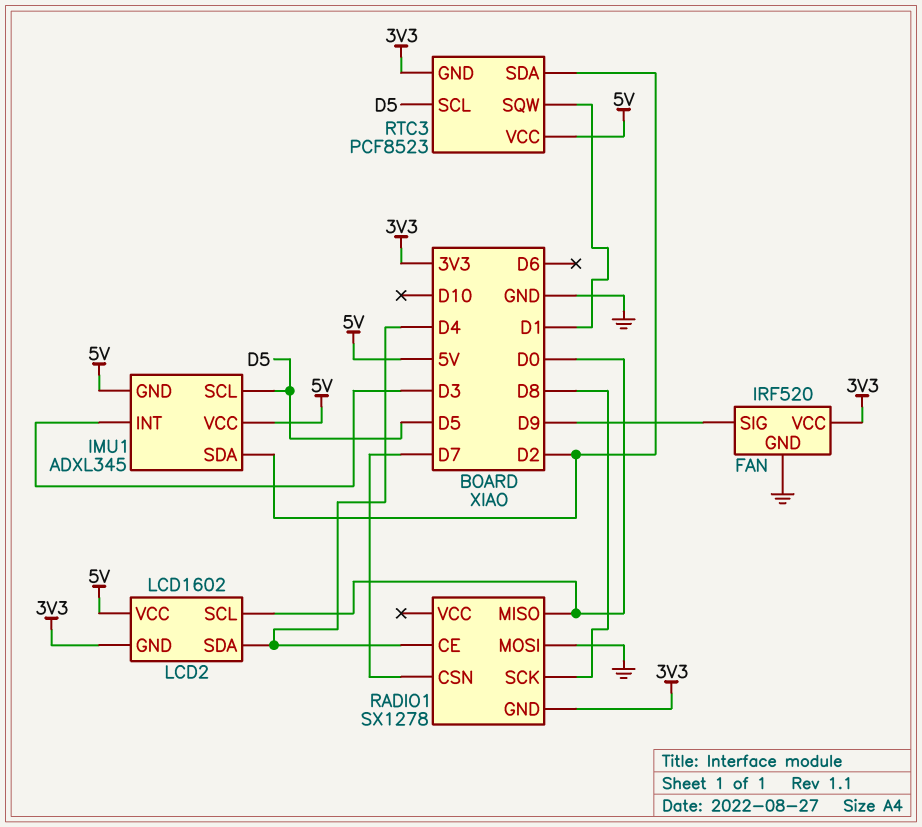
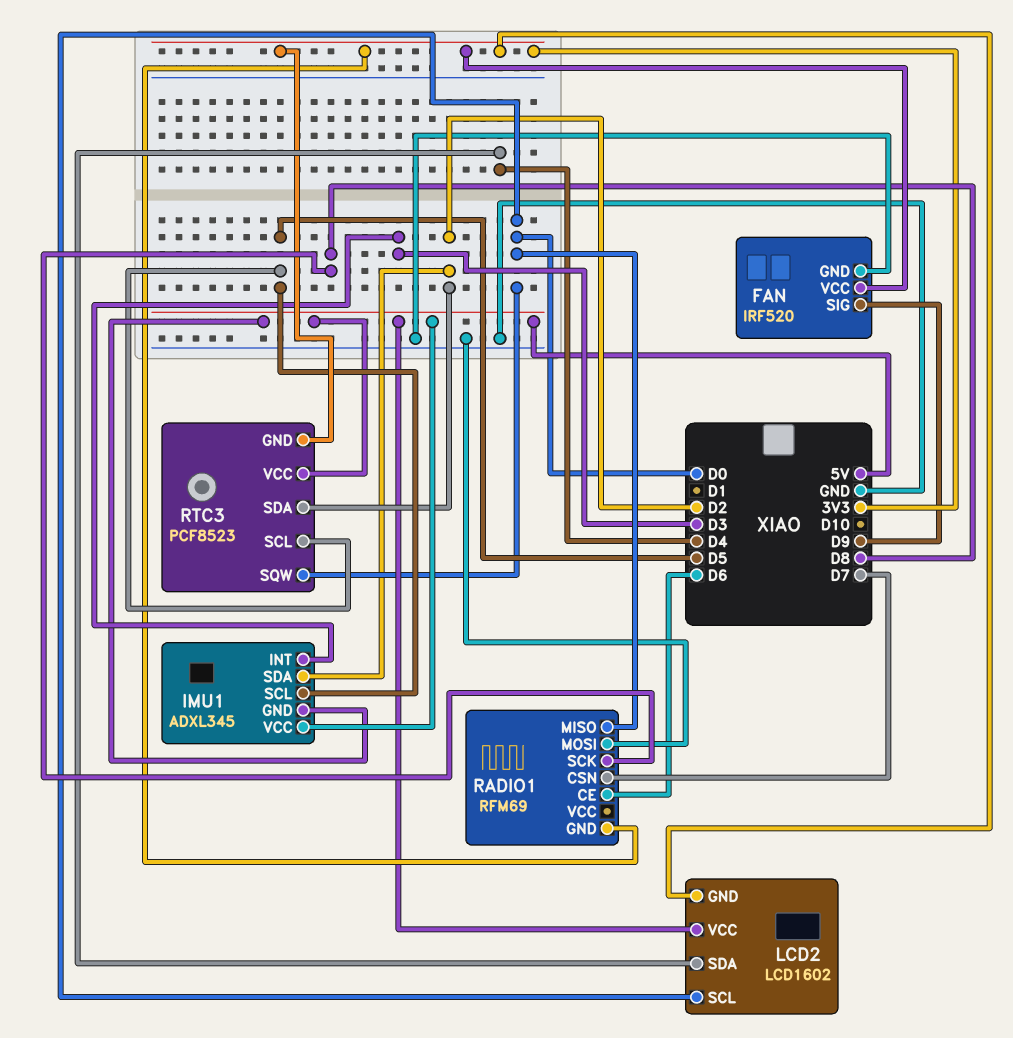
RADIO1: SX1278 -> RFM69
RADIO1 pin CE: D4 -> D6
RTC3 pin SQW: D1 -> D0

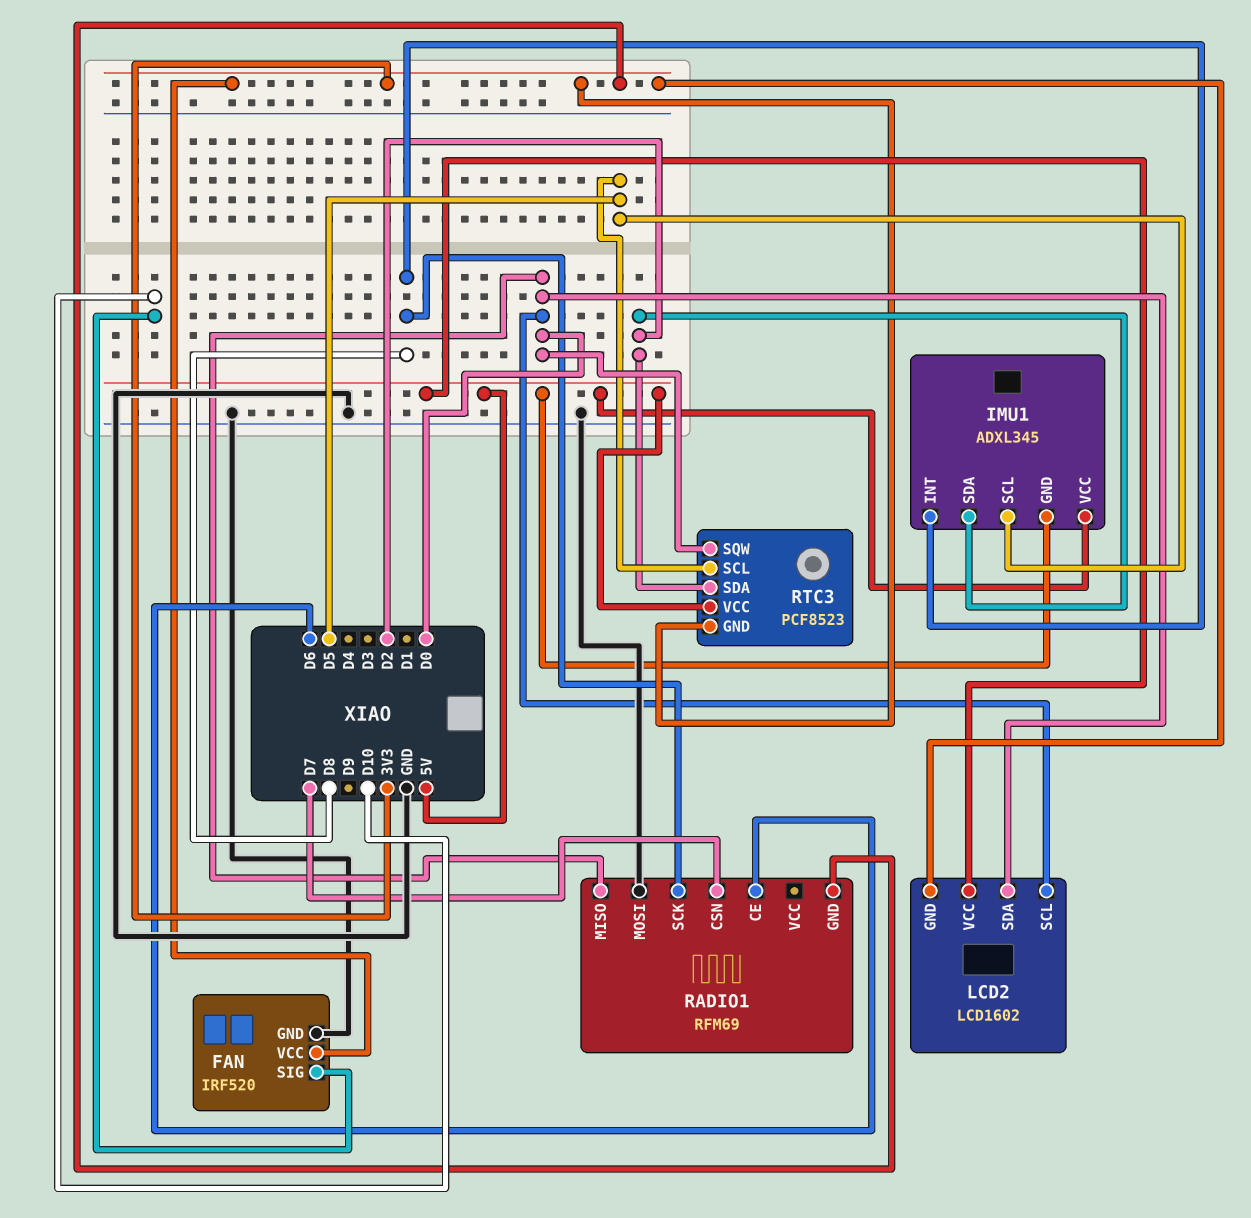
FAN pin SIG: D9 -> D10
IMU1 pin INT: D3 -> D8
LCD2 pin SDA: D4 -> D0

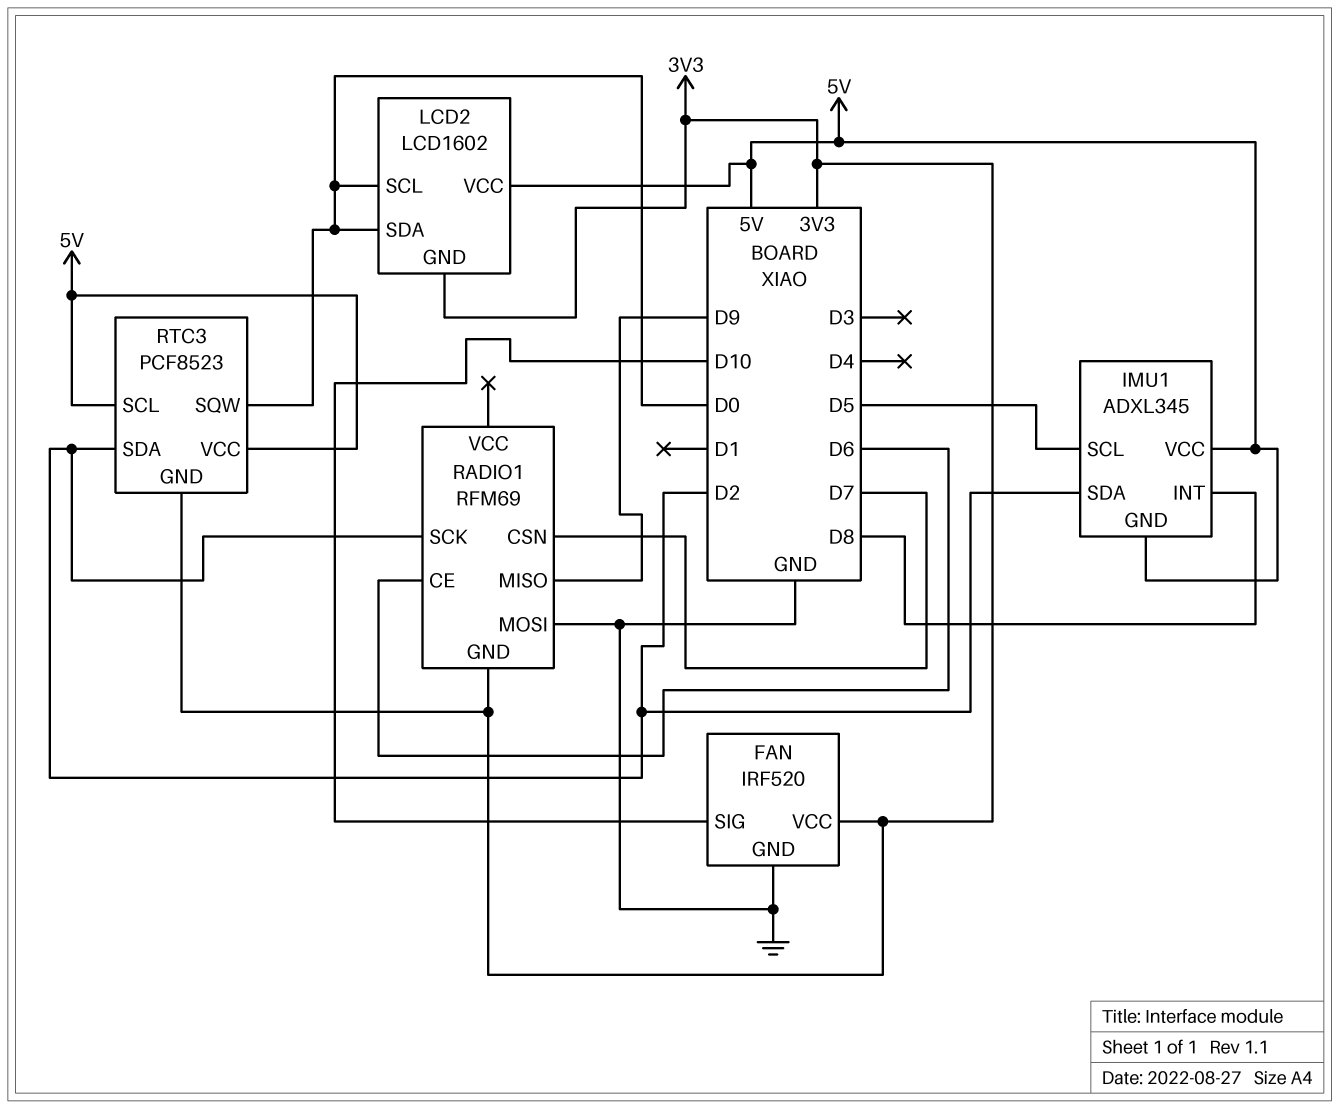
RADIO1 pin MISO: D0 -> D9
RADIO1 pin SCK: D8 -> D2
RTC3 pin SCL: D5 -> 5V

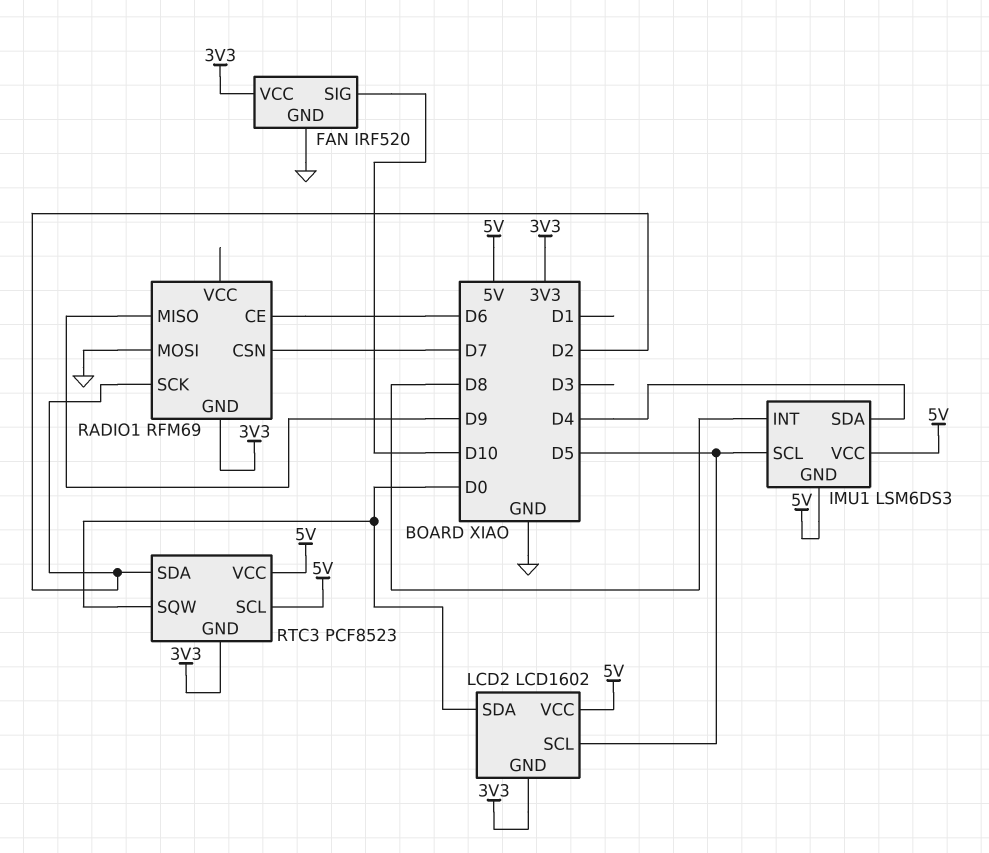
IMU1: ADXL345 -> LSM6DS3
IMU1 pin SDA: D2 -> D4
LCD2 pin SCL: D0 -> D5

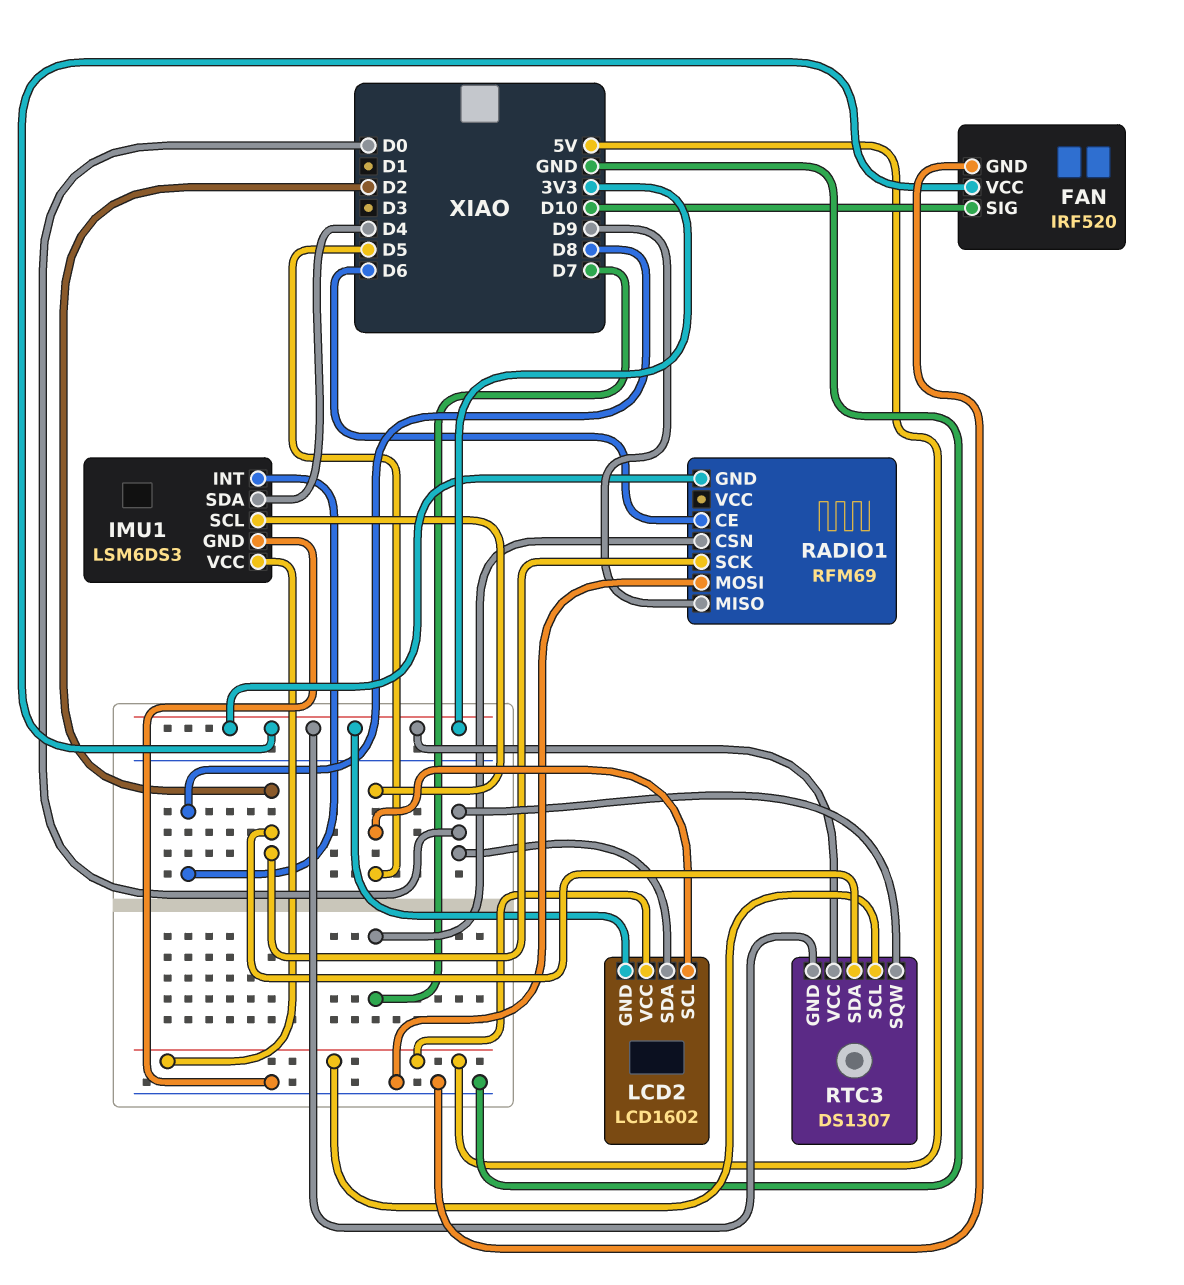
IMU1 pin GND: 5V -> GND
RTC3: PCF8523 -> DS1307
RTC3 pin VCC: 5V -> 3V3

